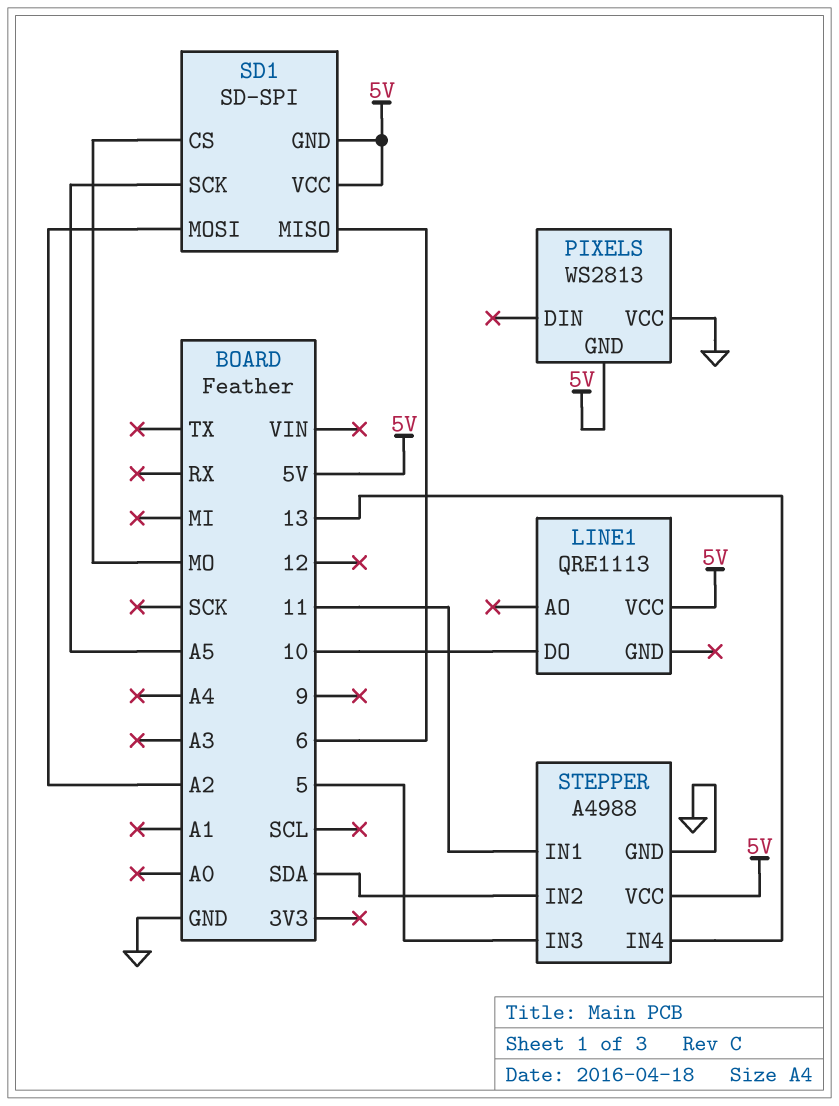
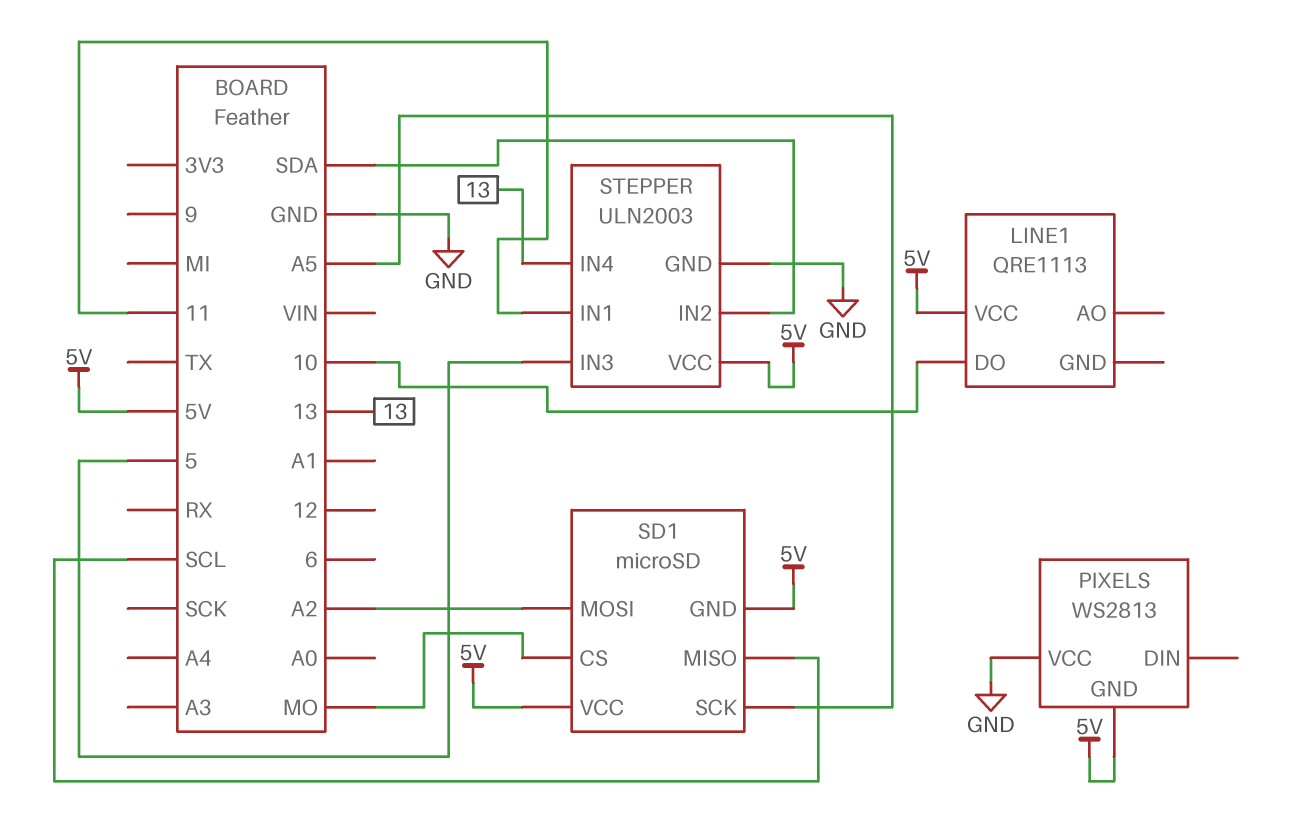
SD1: SD-SPI -> microSD
SD1 pin MISO: 6 -> SCL
STEPPER: A4988 -> ULN2003

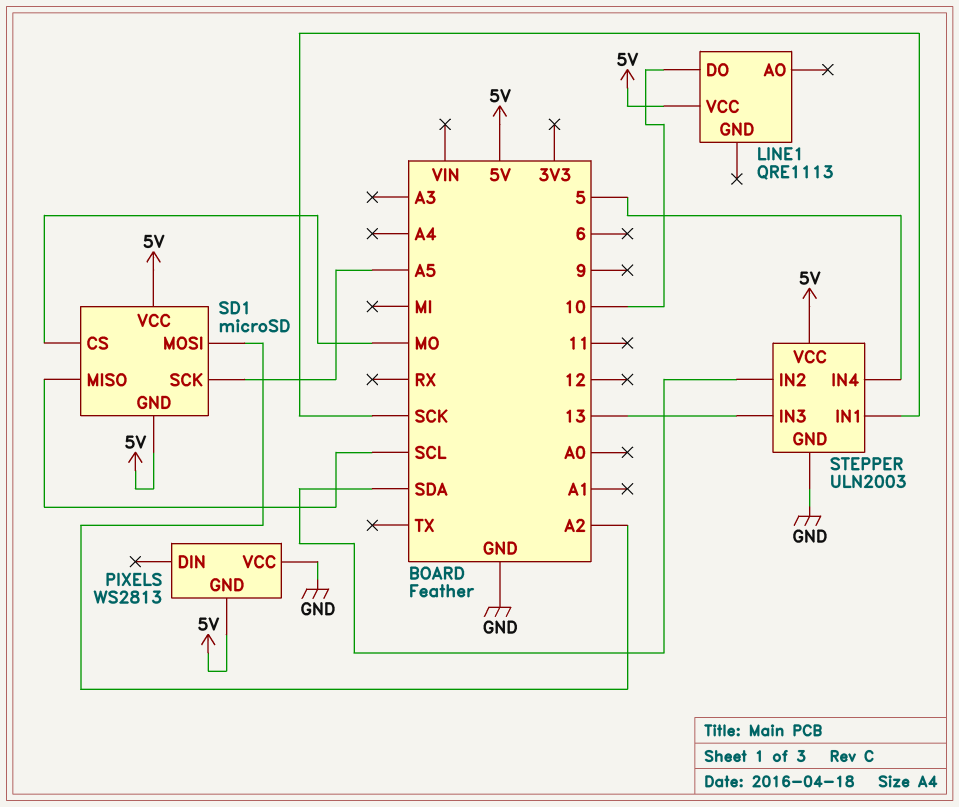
STEPPER pin IN1: 11 -> SCK
STEPPER pin IN3: 5 -> 13
STEPPER pin IN4: 13 -> 5

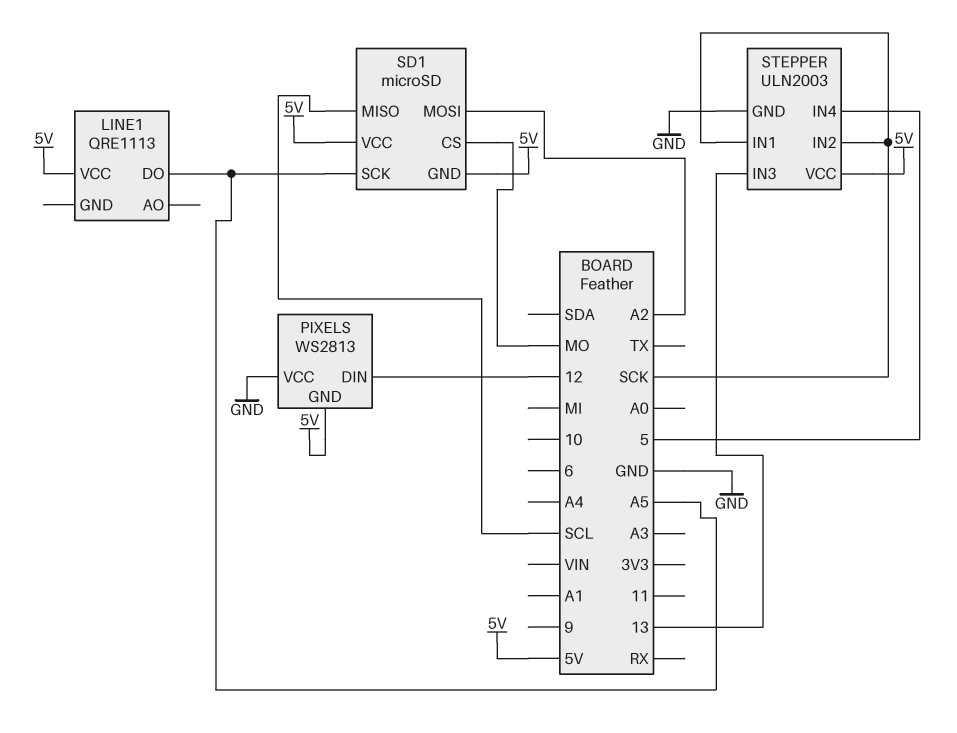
LINE1 pin DO: 10 -> A5
PIXELS pin DIN: none -> 12
STEPPER pin IN2: SDA -> SCK

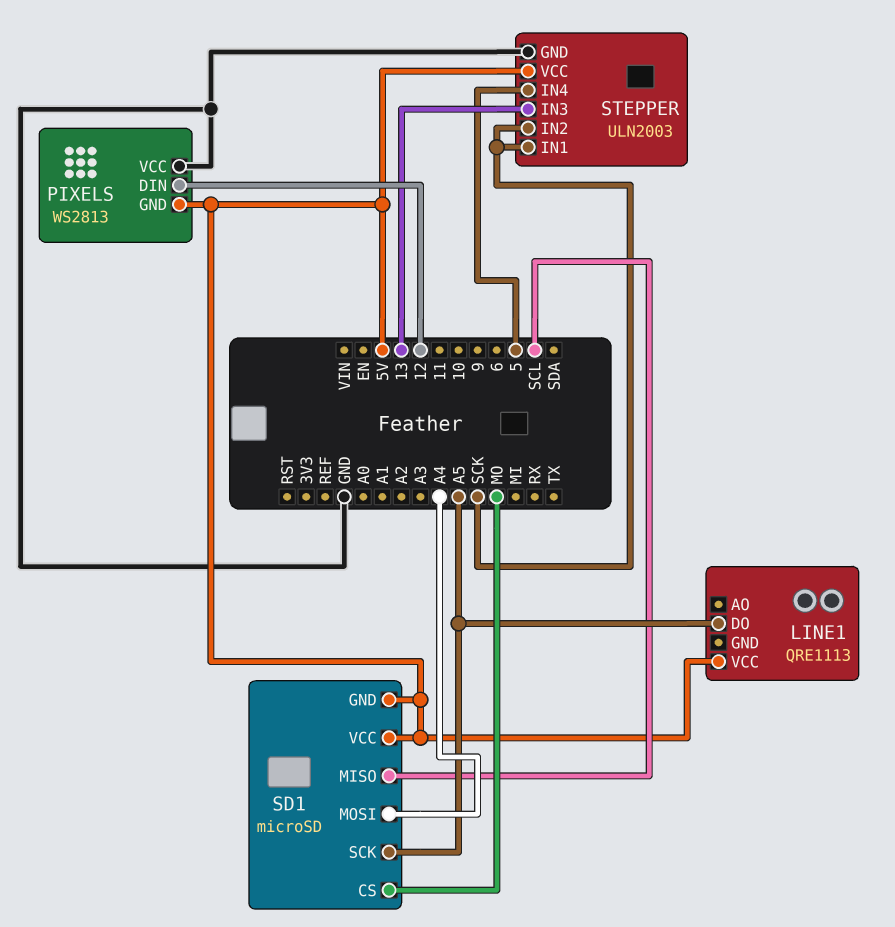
SD1 pin MOSI: A2 -> A4

